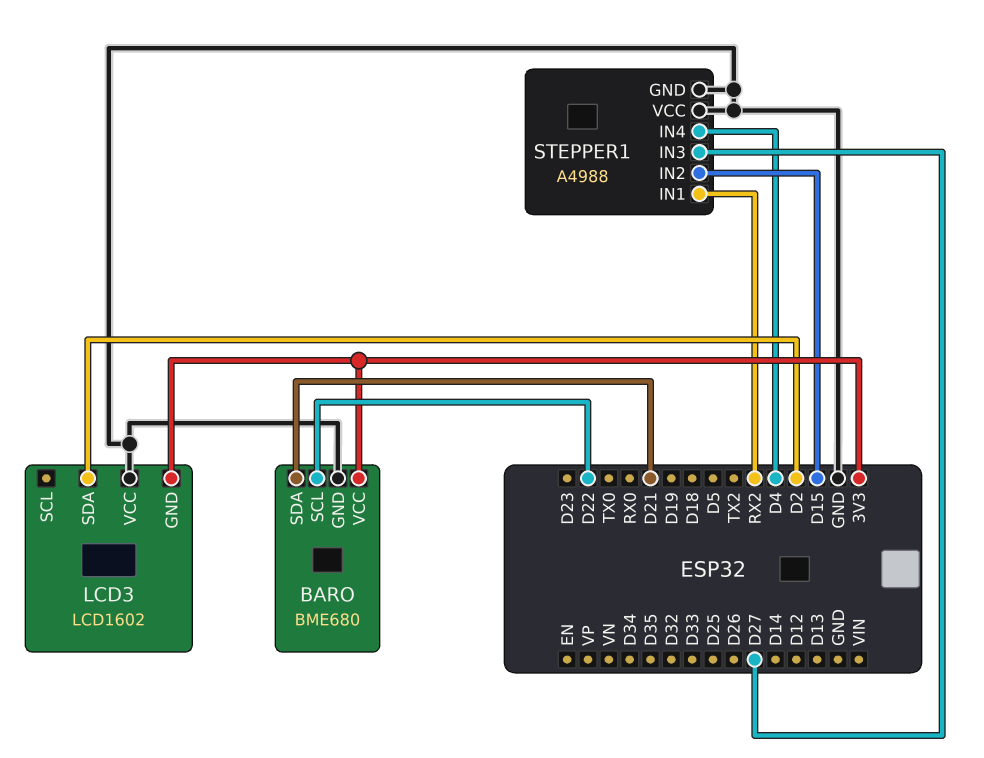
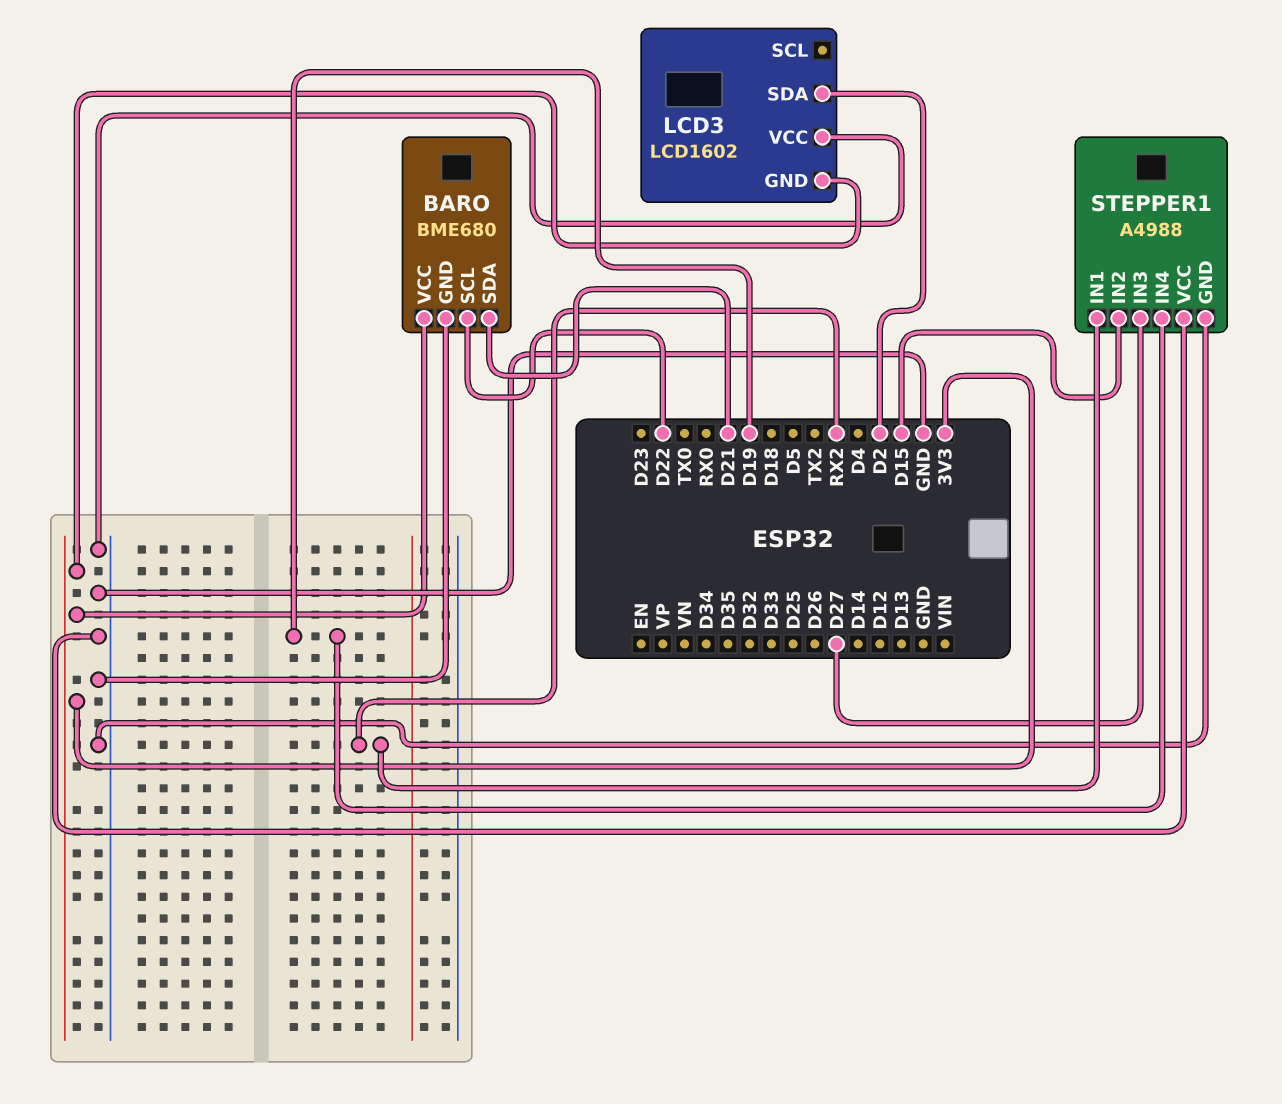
STEPPER1 pin IN4: D4 -> D19

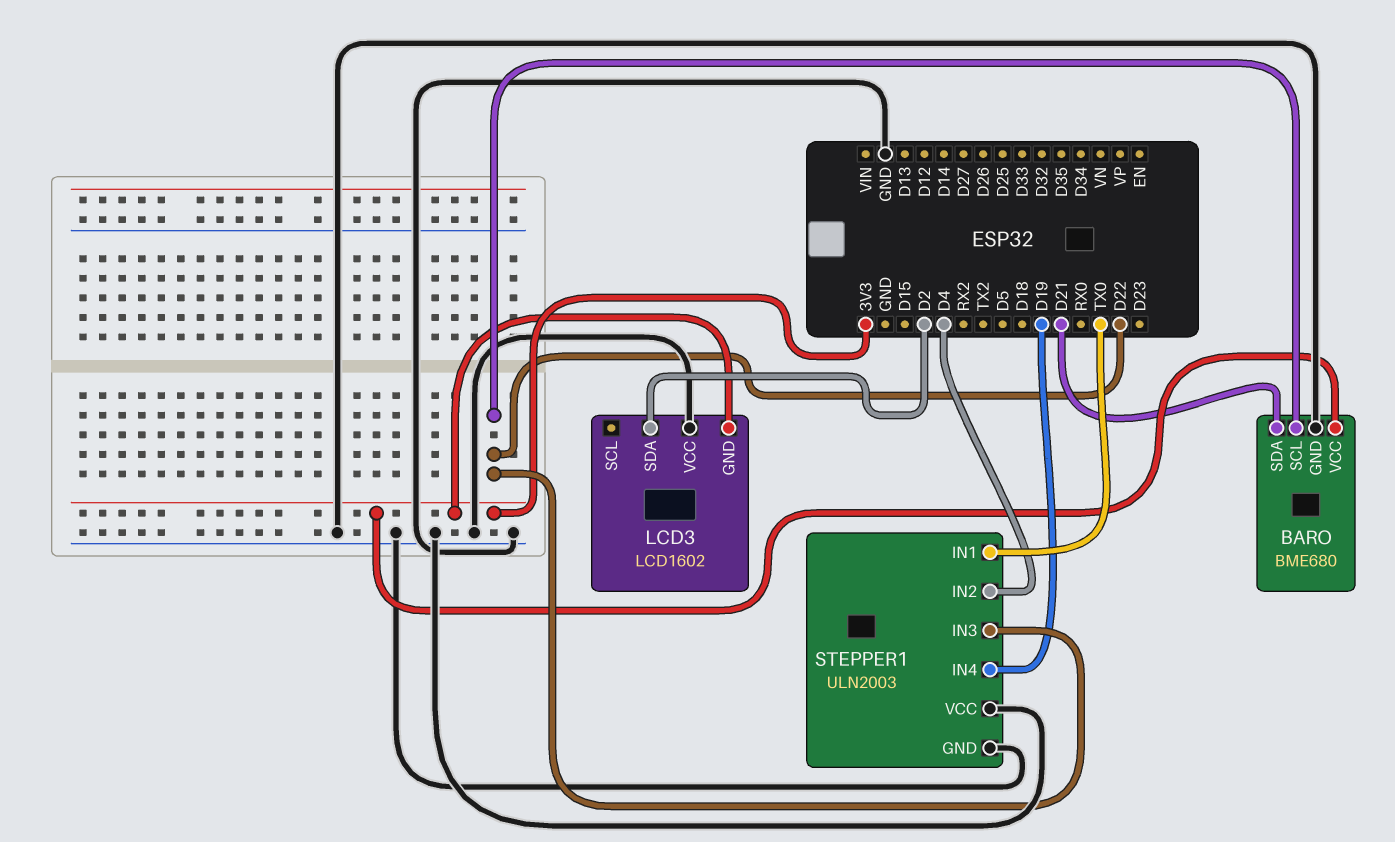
STEPPER1: A4988 -> ULN2003
STEPPER1 pin IN1: RX2 -> TX0
STEPPER1 pin IN2: D15 -> D4
STEPPER1 pin IN3: D27 -> D22

